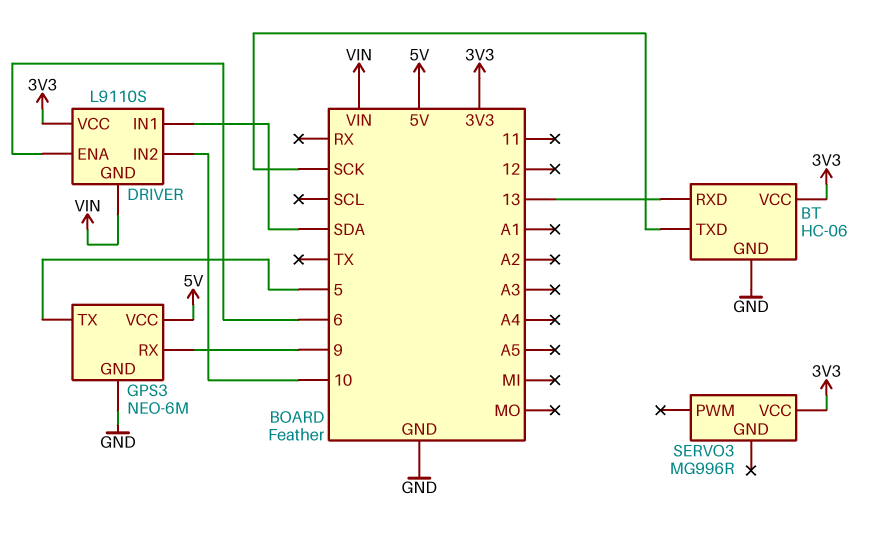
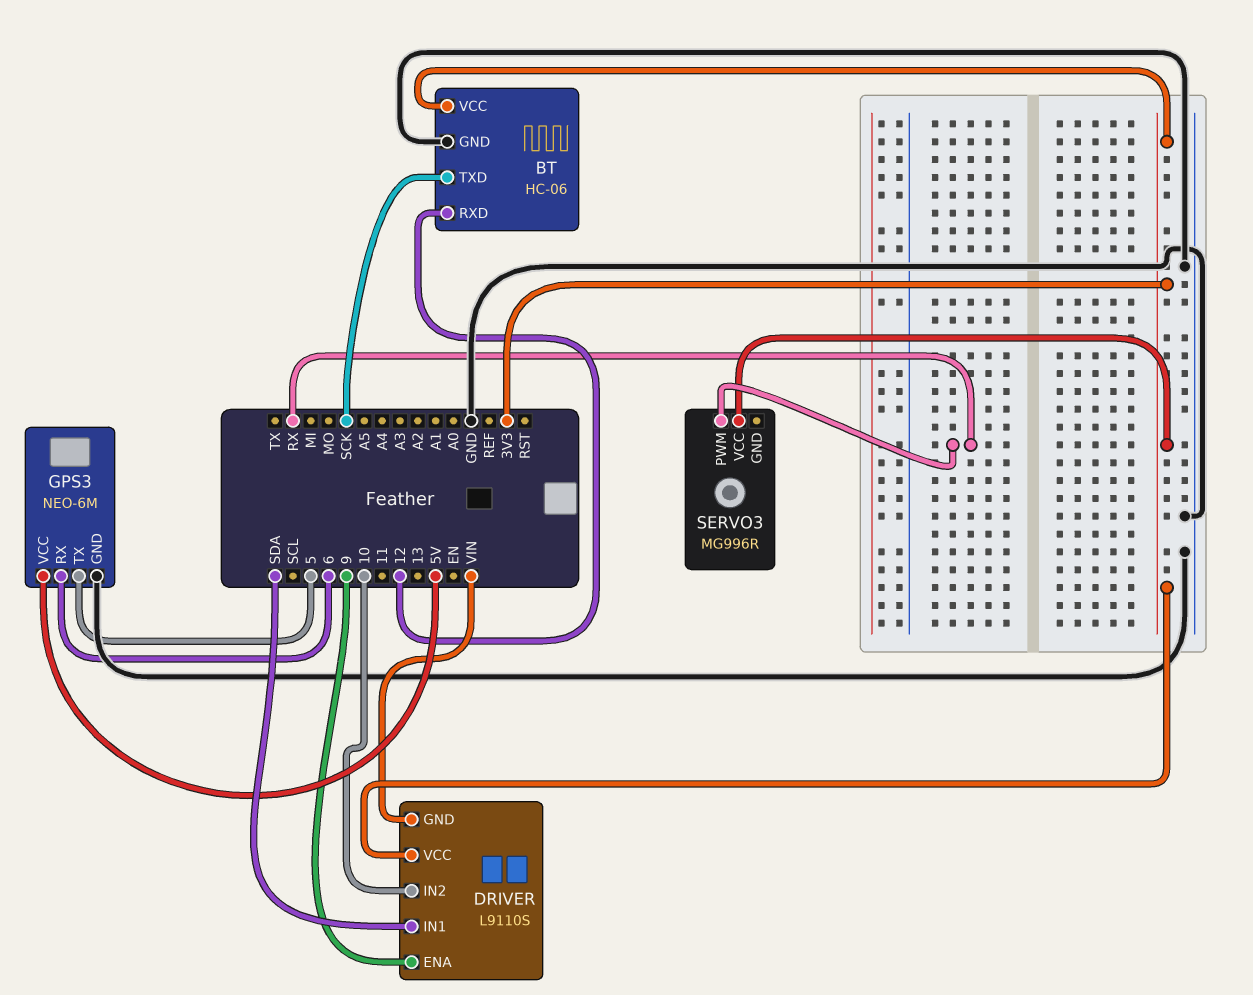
BT pin RXD: 13 -> 12
DRIVER pin ENA: 6 -> 9
GPS3 pin RX: 9 -> 6
SERVO3 pin PWM: none -> RX

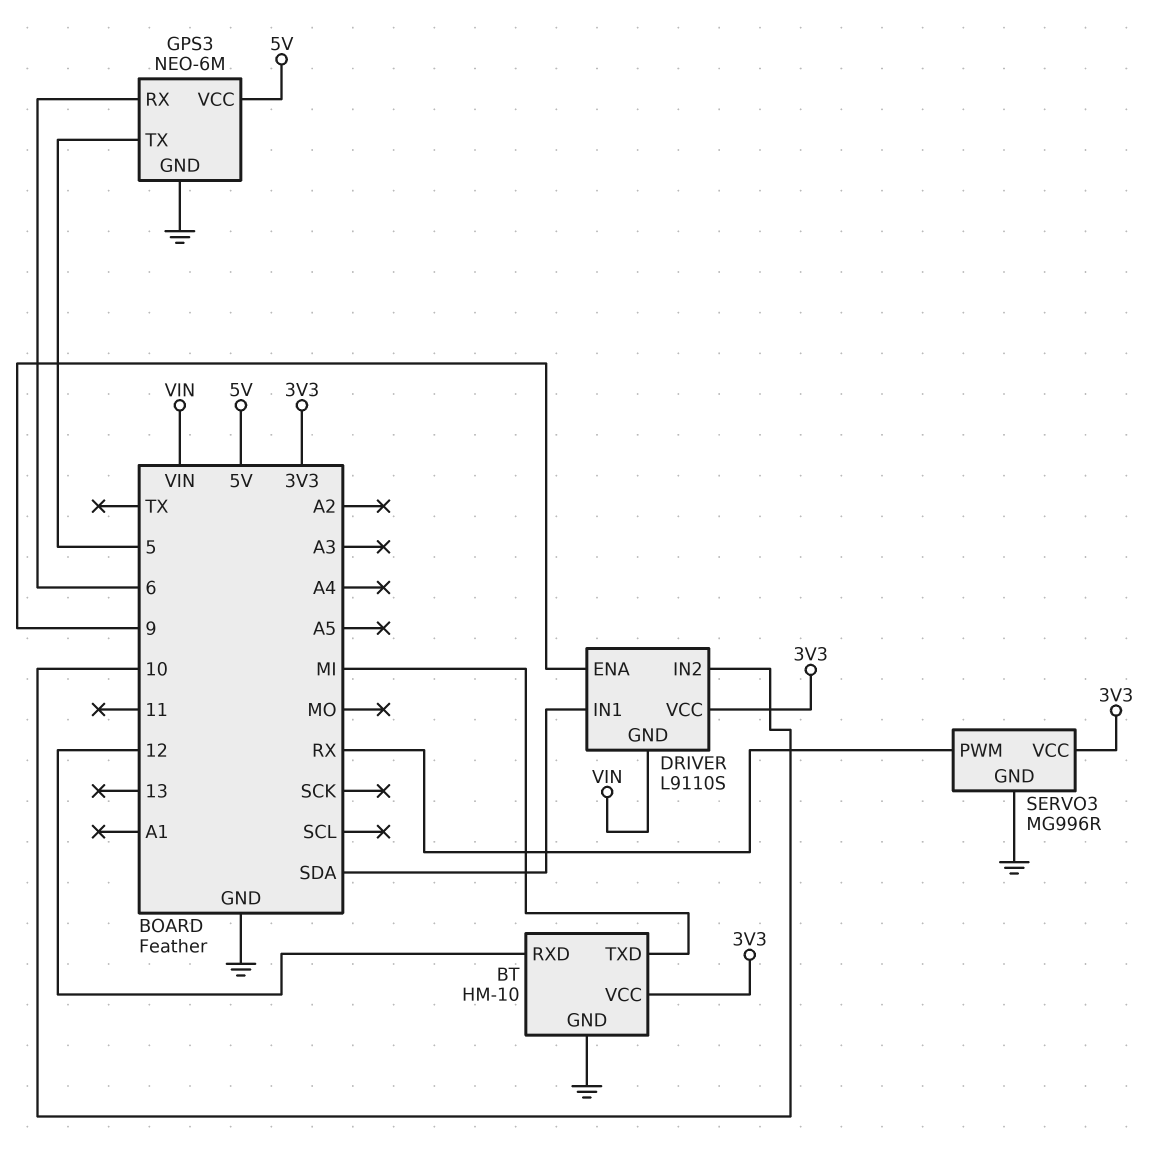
BT: HC-06 -> HM-10
BT pin TXD: SCK -> MI
SERVO3 pin GND: none -> GND

